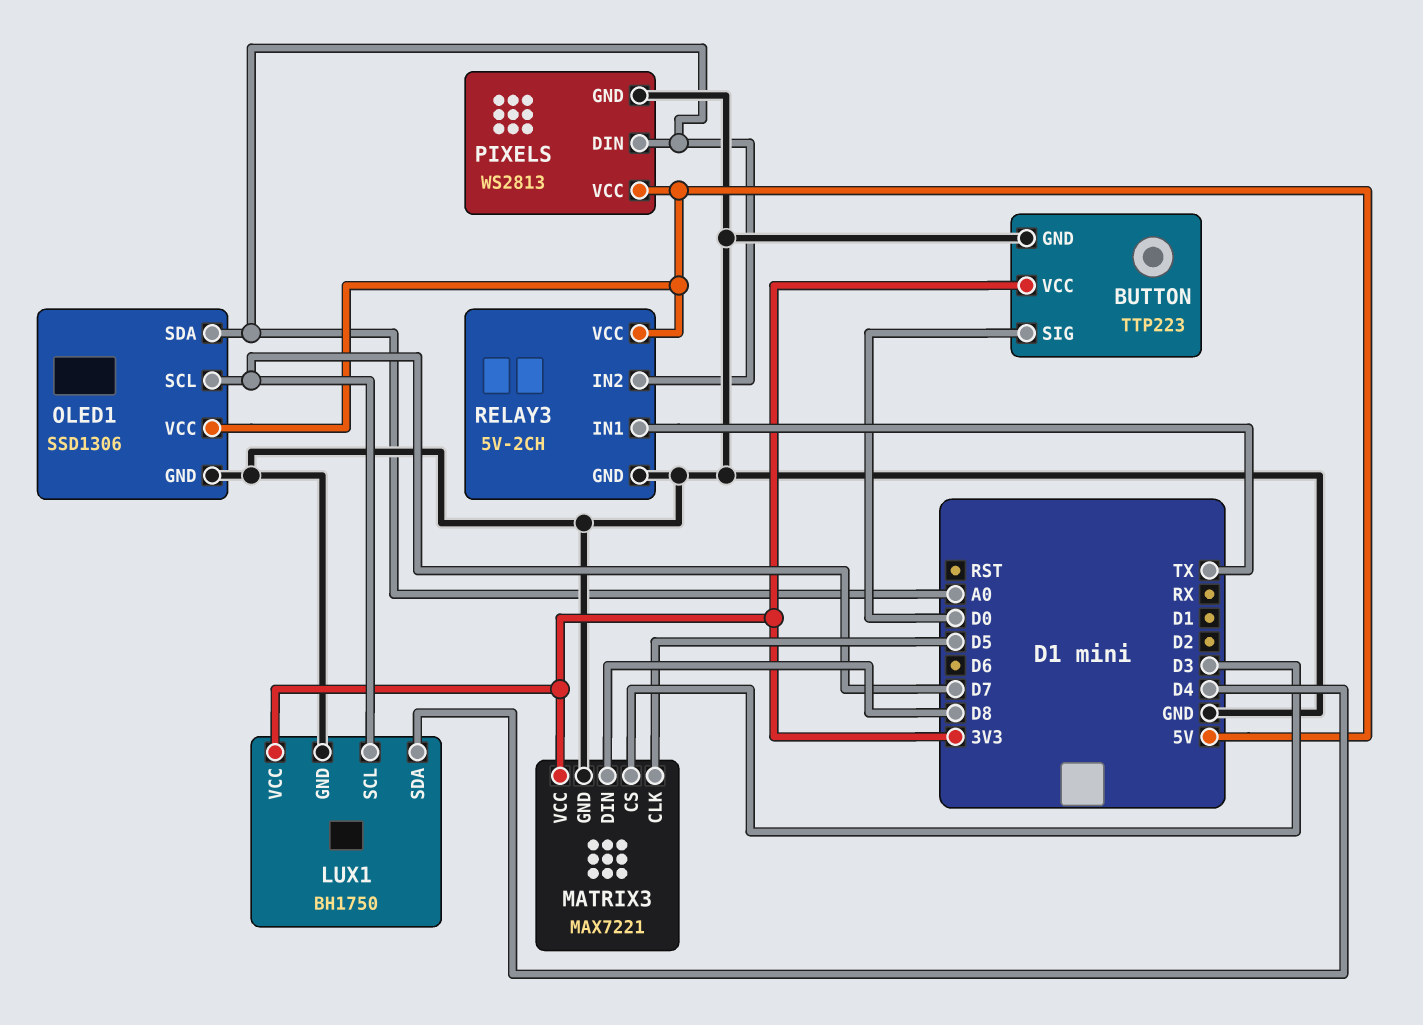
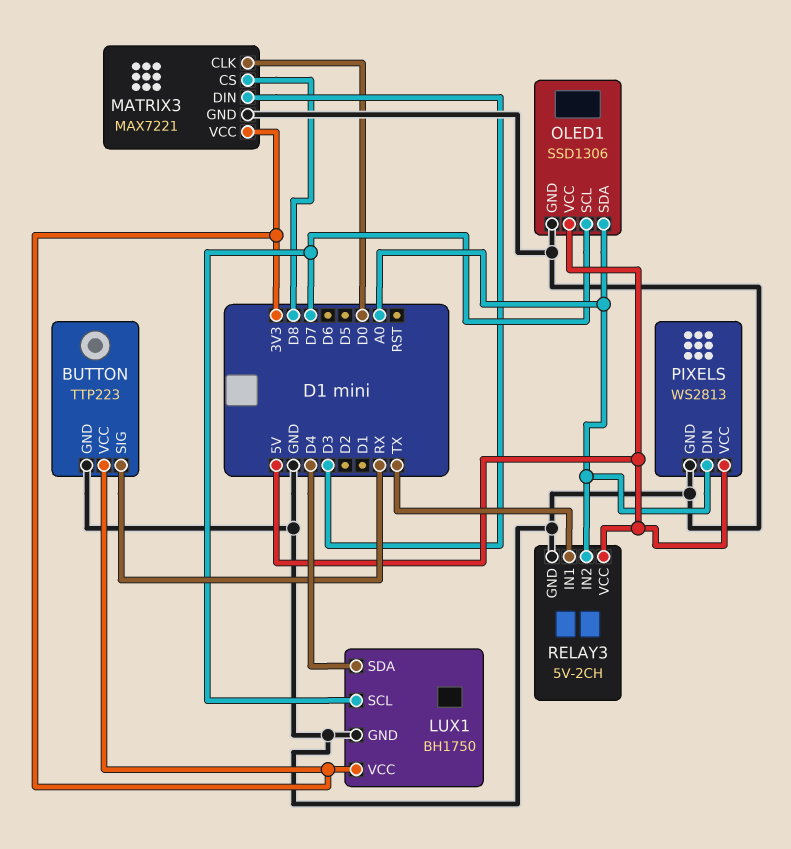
BUTTON pin SIG: D0 -> RX
MATRIX3 pin CLK: D5 -> D0
MATRIX3 pin CS: D3 -> D8
MATRIX3 pin DIN: D8 -> D3

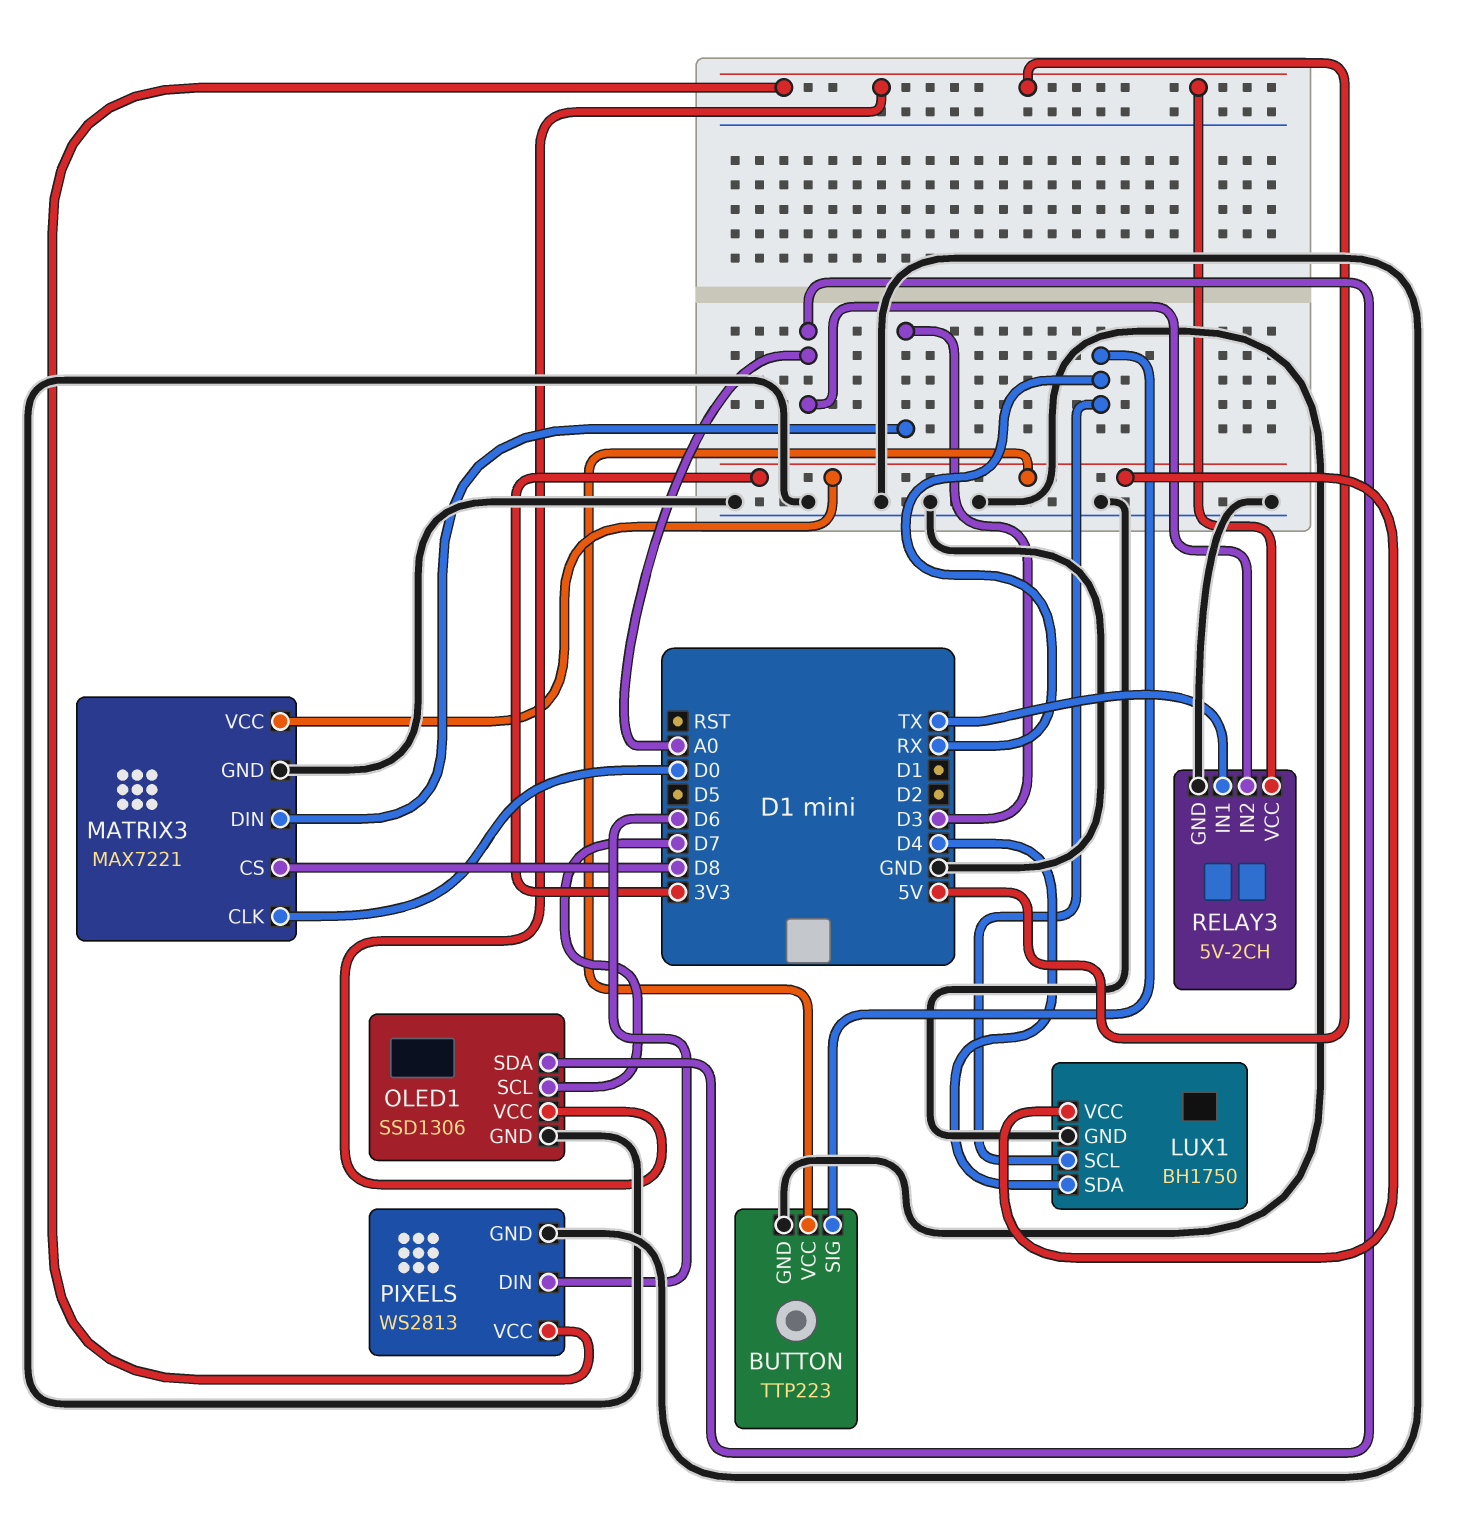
LUX1 pin SCL: D7 -> RX
PIXELS pin DIN: A0 -> D6

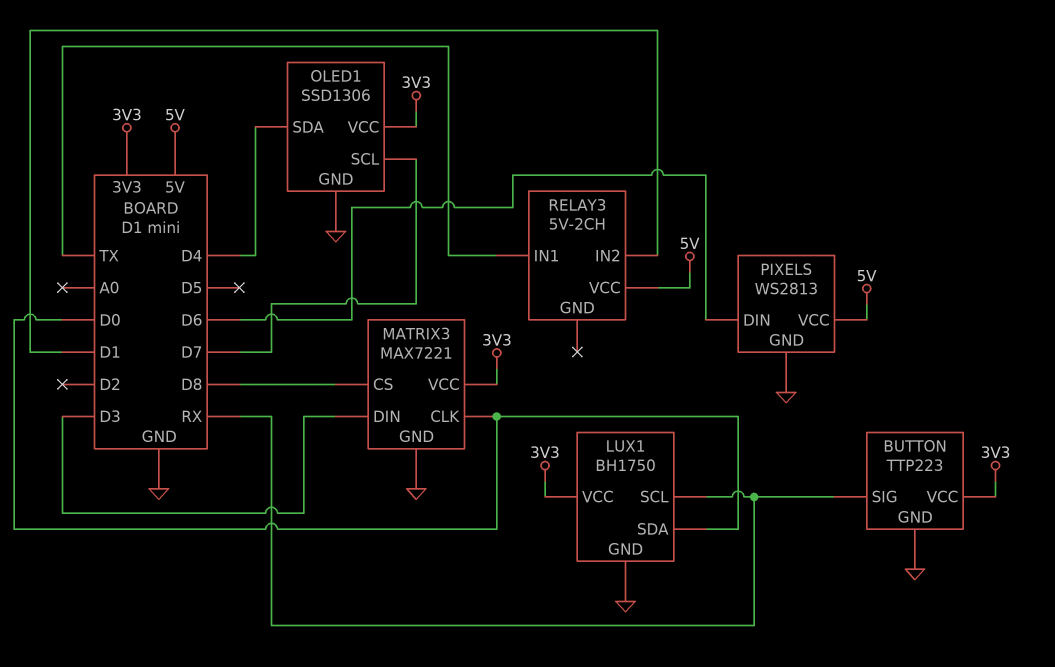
LUX1 pin SDA: D4 -> D0
OLED1 pin SDA: A0 -> D4
OLED1 pin VCC: 5V -> 3V3
RELAY3 pin GND: GND -> none
RELAY3 pin IN2: A0 -> D1

